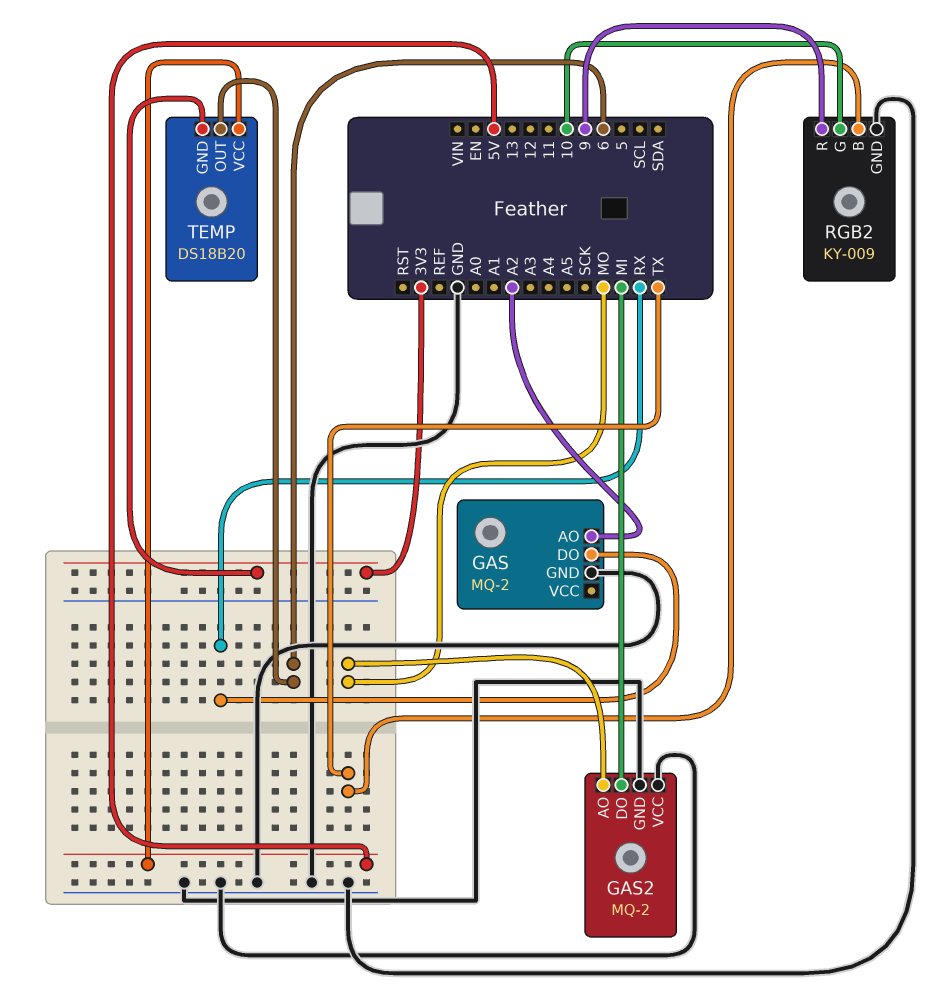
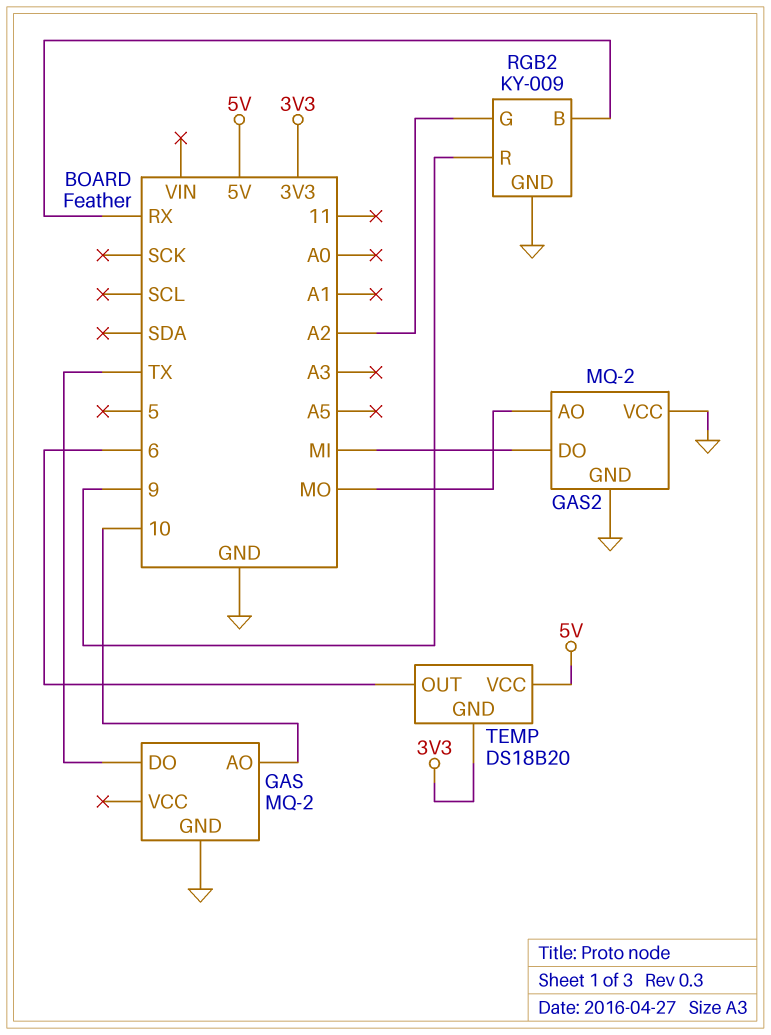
GAS pin AO: A2 -> 10
GAS pin DO: RX -> TX
RGB2 pin B: TX -> RX
RGB2 pin G: 10 -> A2

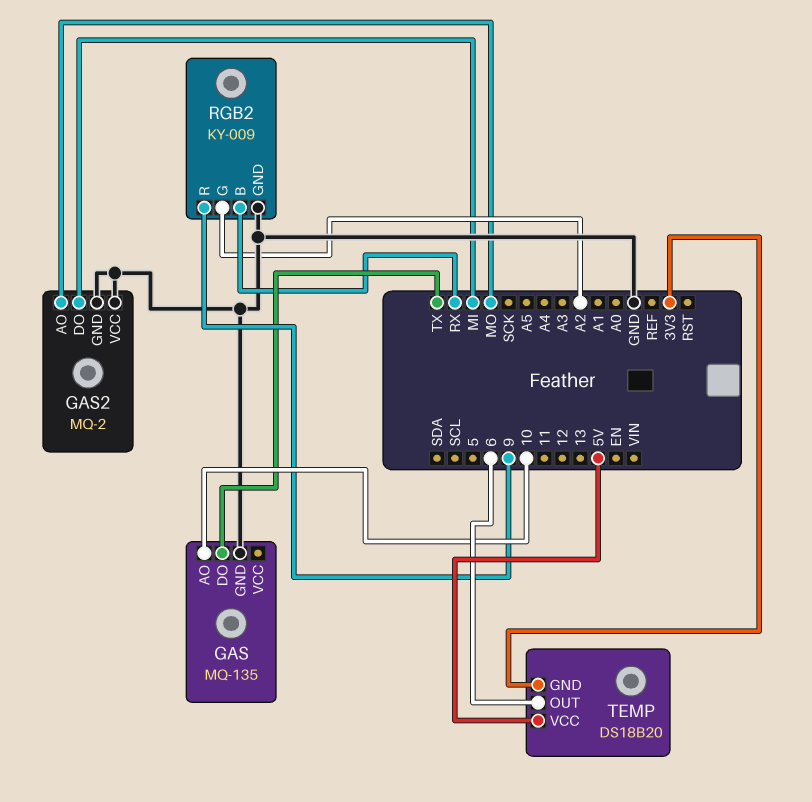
GAS: MQ-2 -> MQ-135

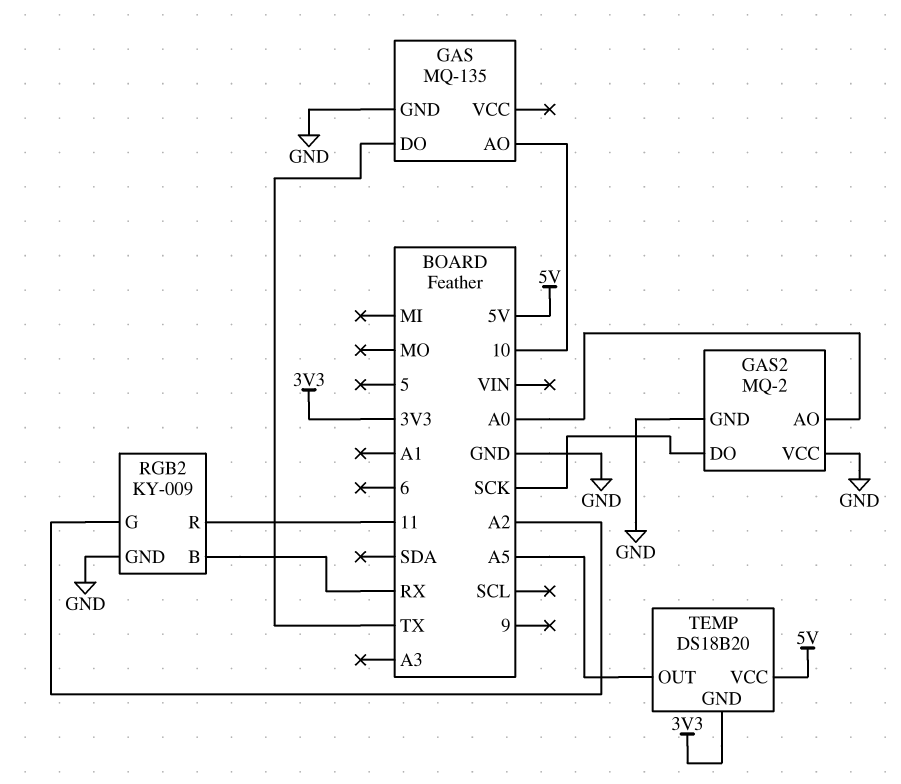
GAS2 pin AO: MO -> A0
GAS2 pin DO: MI -> SCK
RGB2 pin R: 9 -> 11
TEMP pin OUT: 6 -> A5

